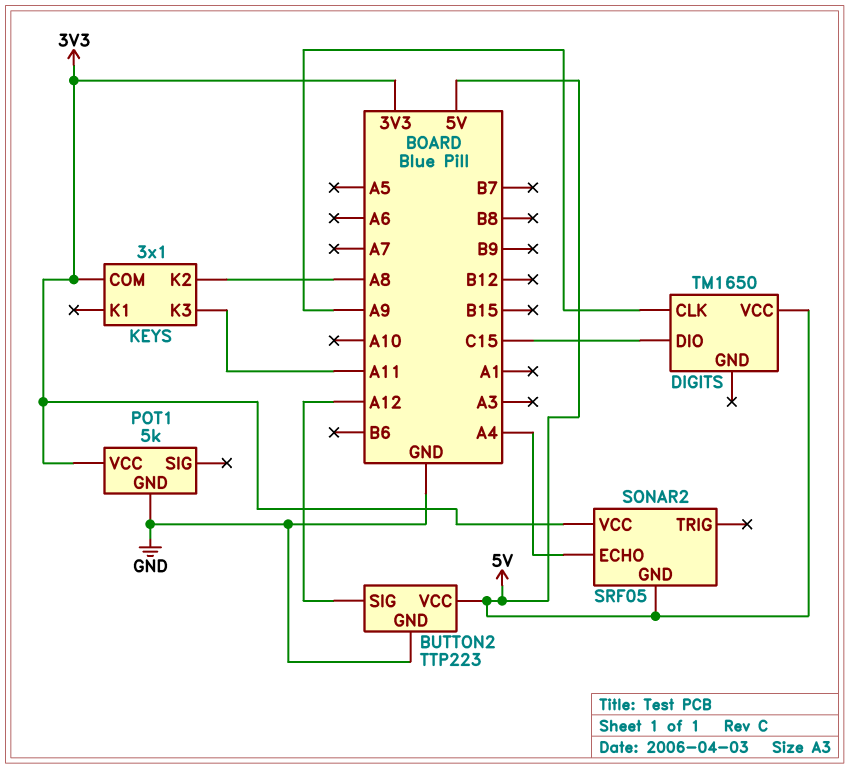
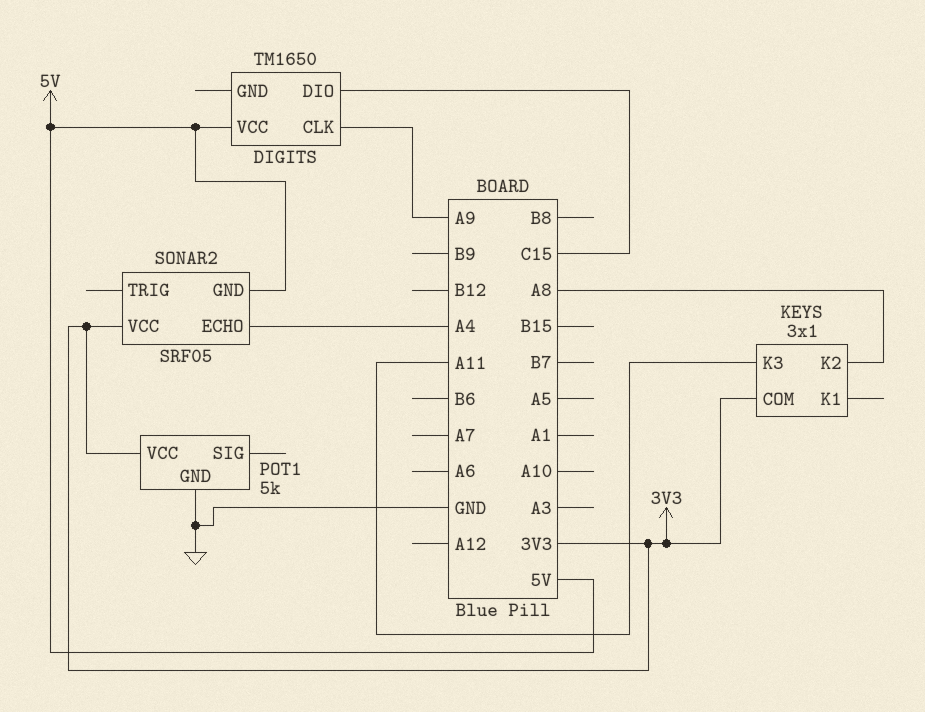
BUTTON2: TTP223 -> none
BUTTON2 pin GND: GND -> none
BUTTON2 pin SIG: A12 -> none
BUTTON2 pin VCC: 5V -> none

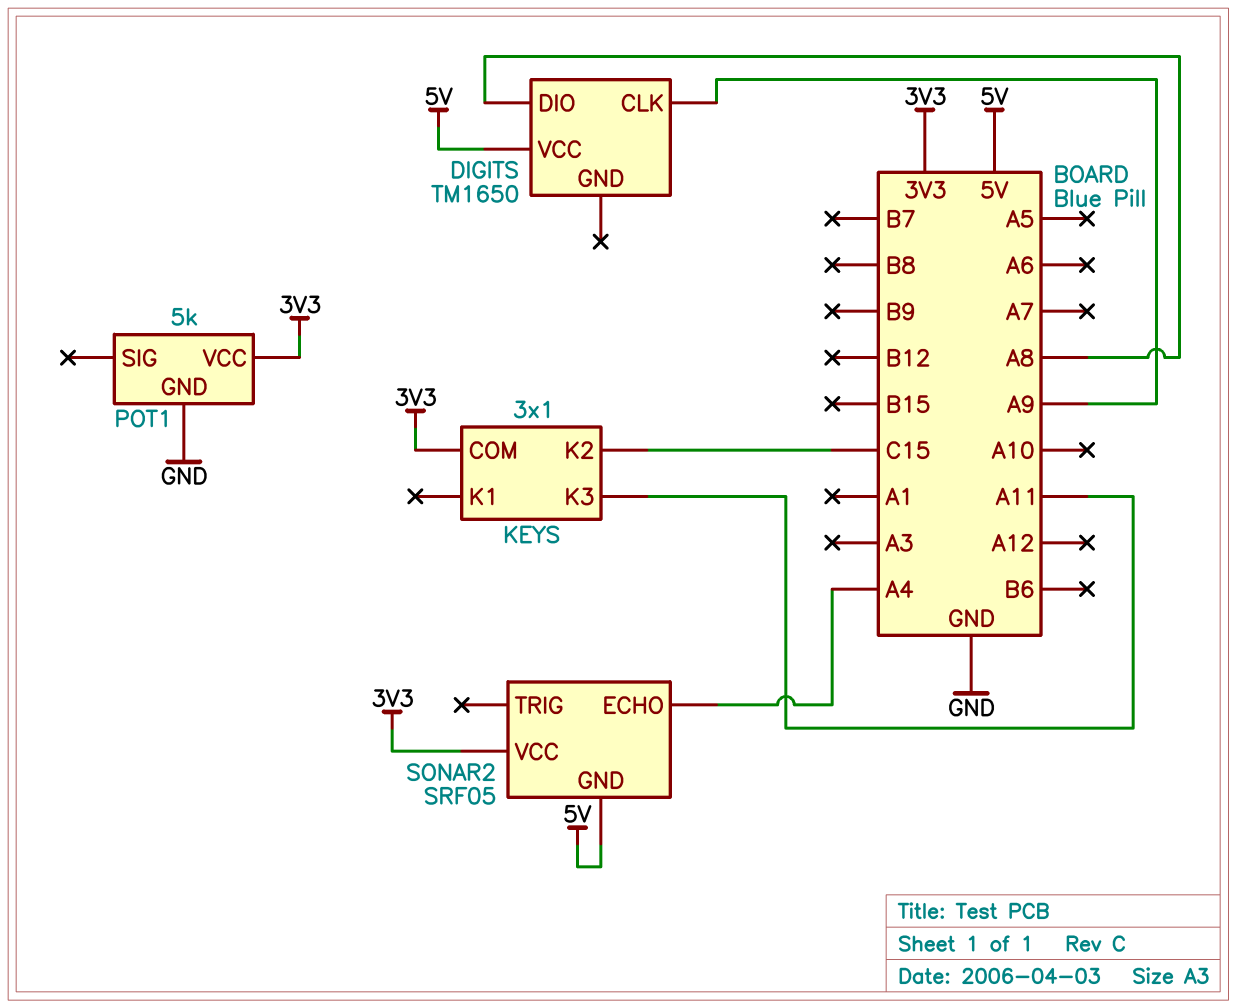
DIGITS pin DIO: C15 -> A8
KEYS pin K2: A8 -> C15

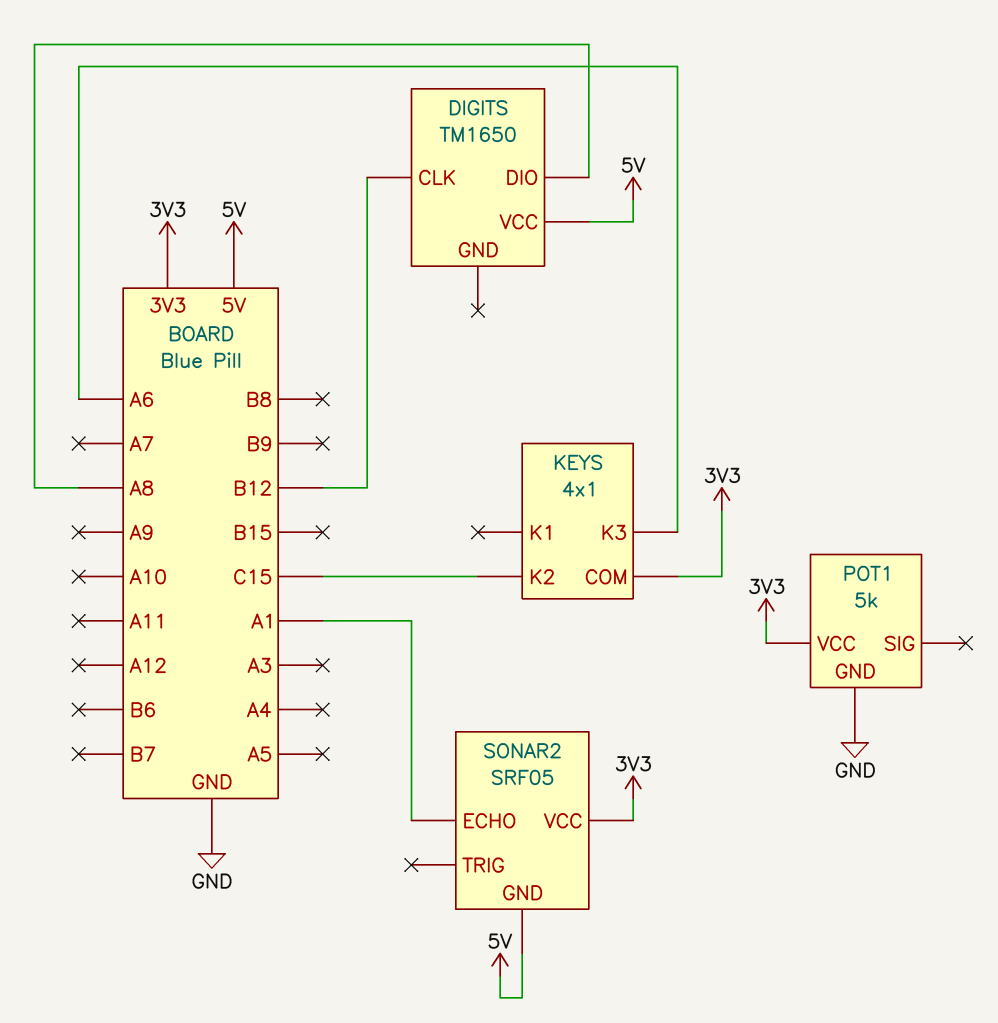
DIGITS pin CLK: A9 -> B12
KEYS: 3x1 -> 4x1
KEYS pin K3: A11 -> A6
SONAR2 pin ECHO: A4 -> A1

